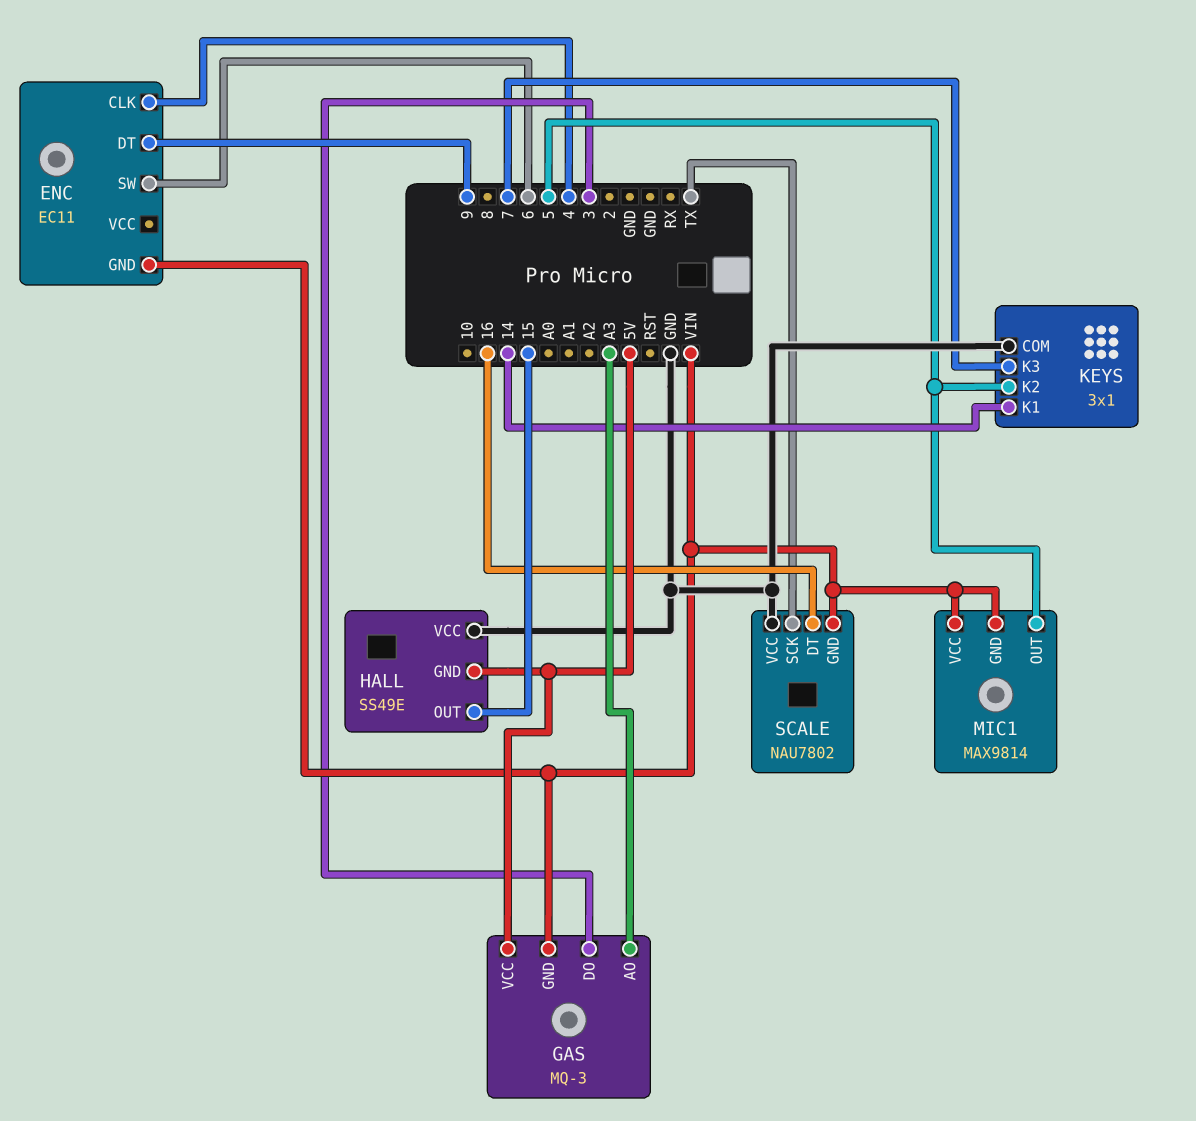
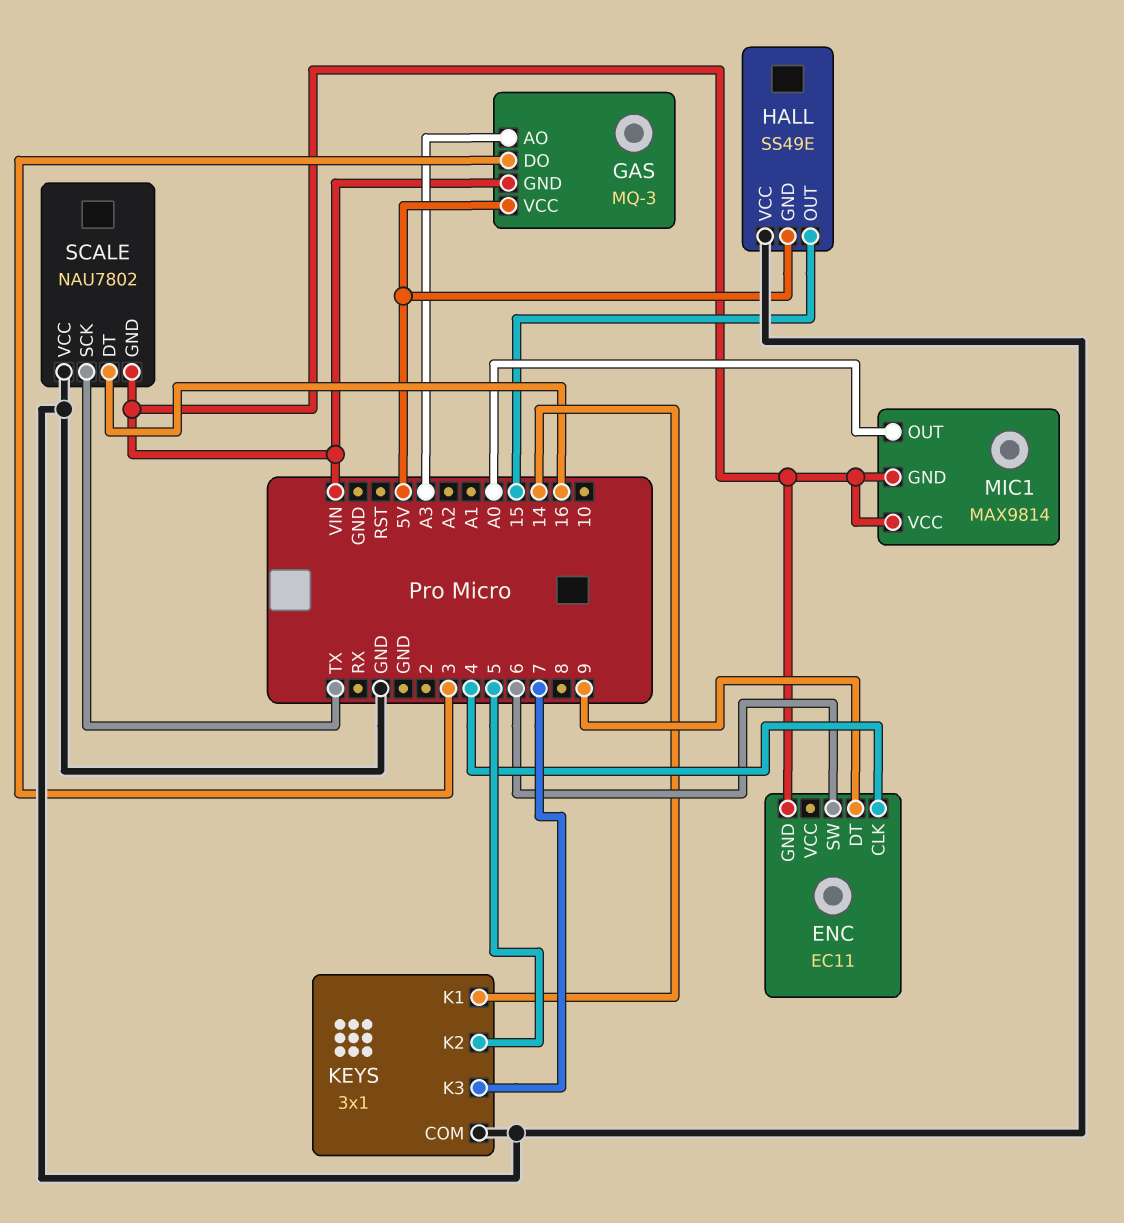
MIC1 pin OUT: 5 -> A0

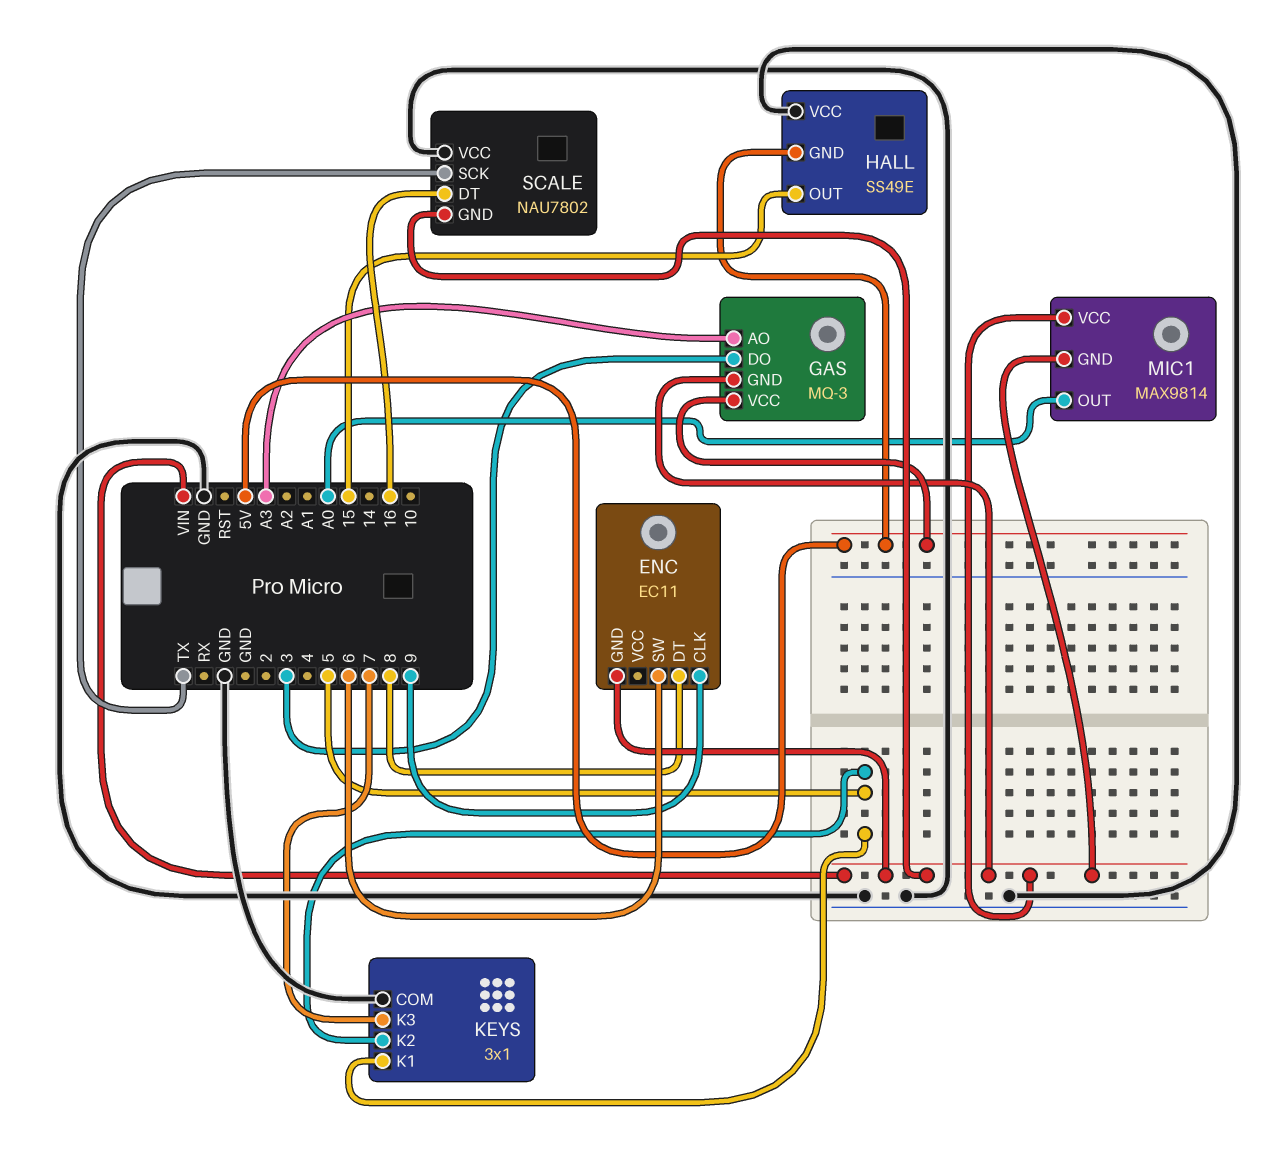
ENC pin CLK: 4 -> 9
ENC pin DT: 9 -> 8
KEYS pin K1: 14 -> 5

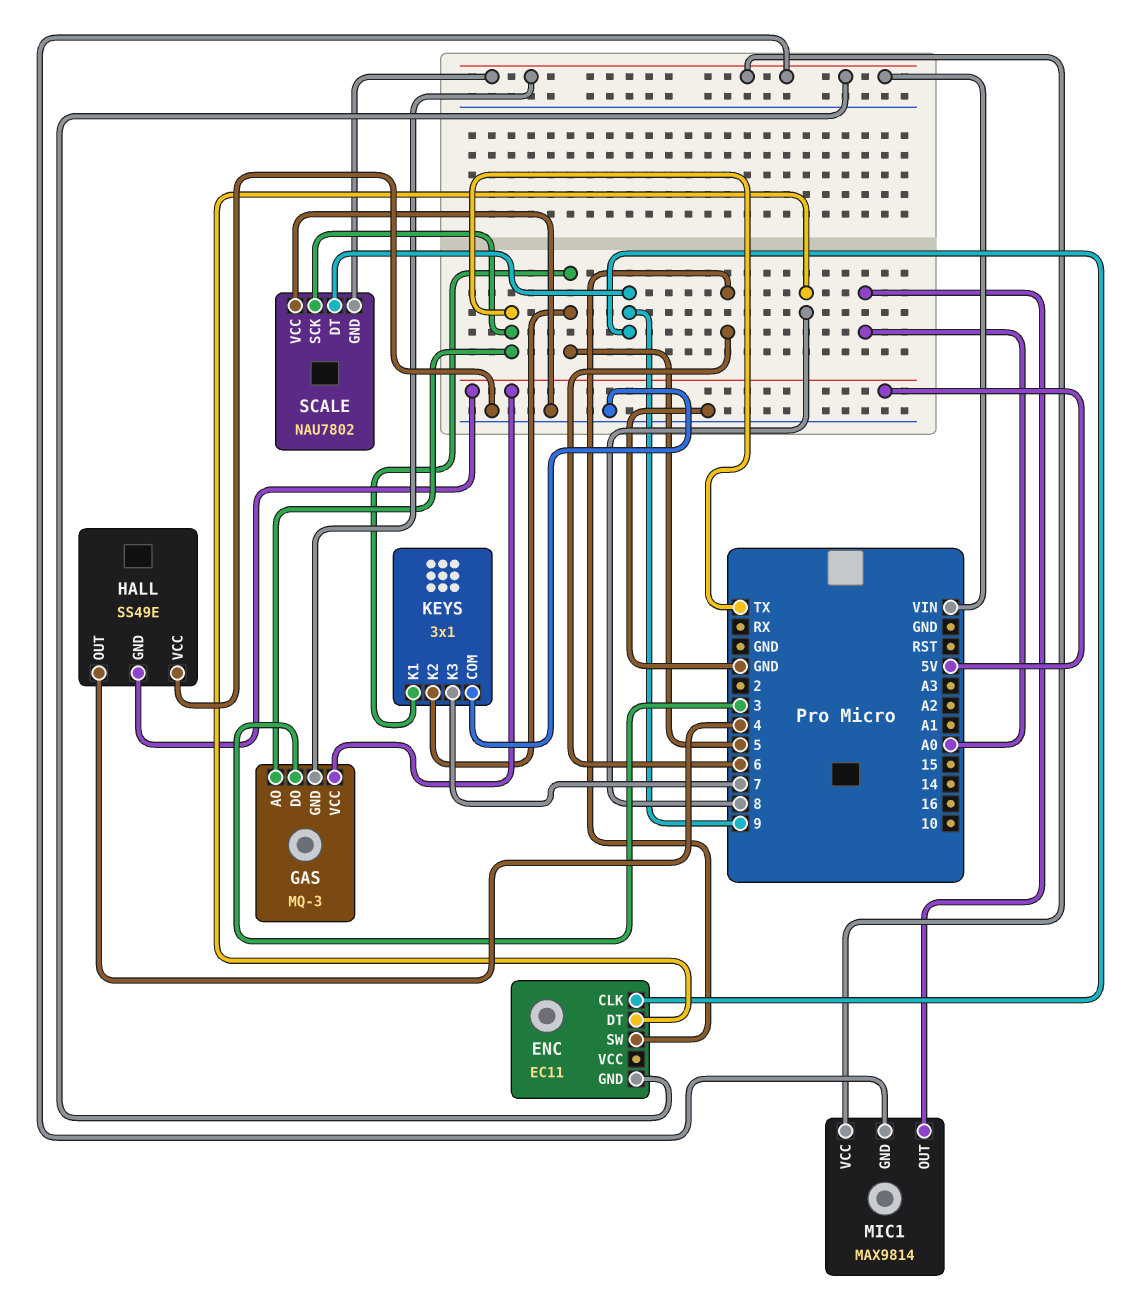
GAS pin AO: A3 -> TX
HALL pin OUT: 15 -> 4
SCALE pin DT: 16 -> 9

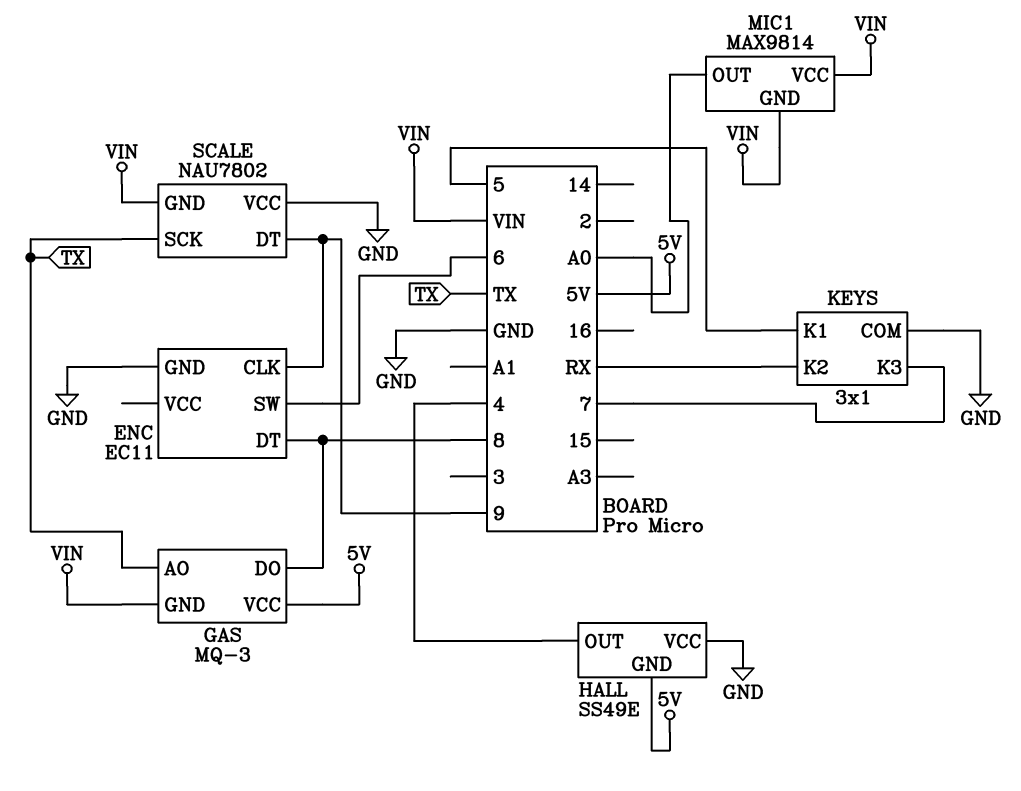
ENC pin GND: VIN -> GND
GAS pin DO: 3 -> 8
KEYS pin K2: 5 -> RX

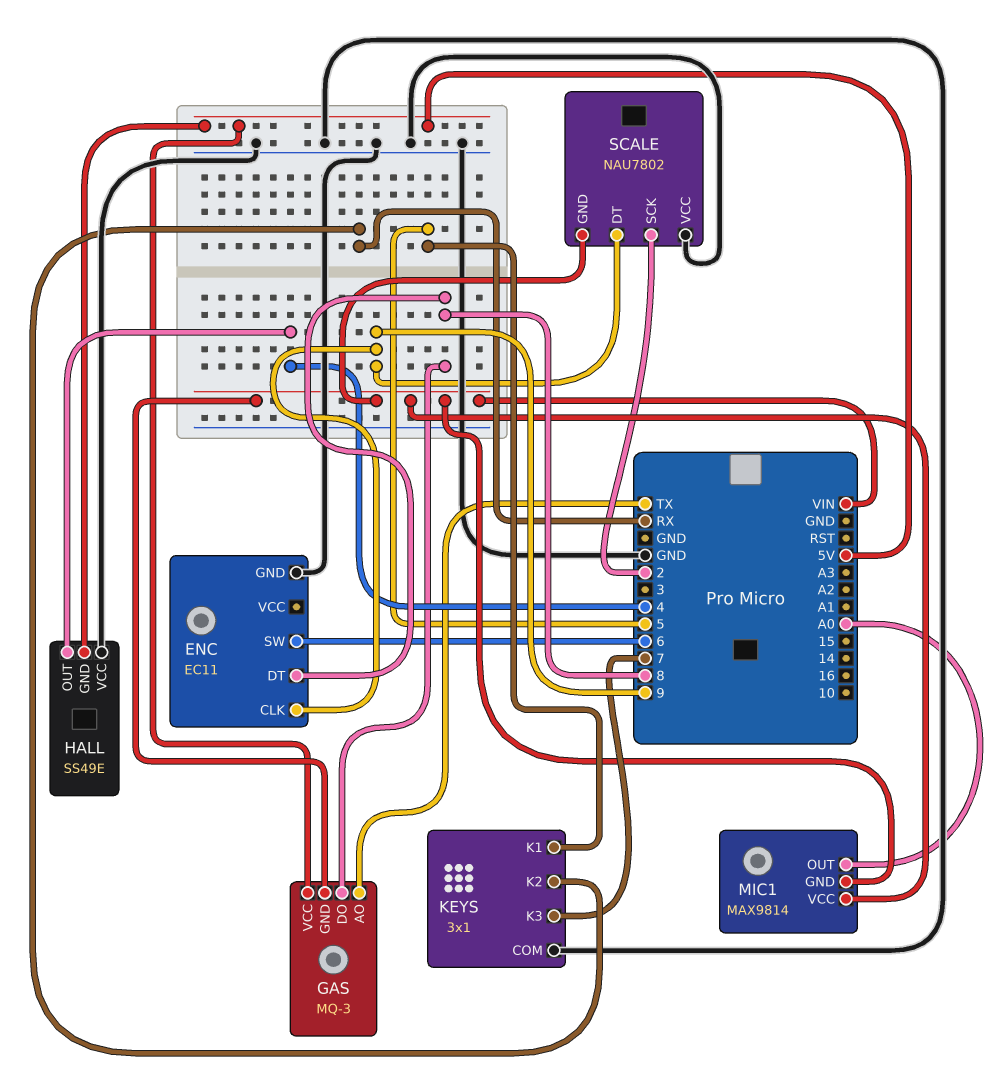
SCALE pin SCK: TX -> 2

